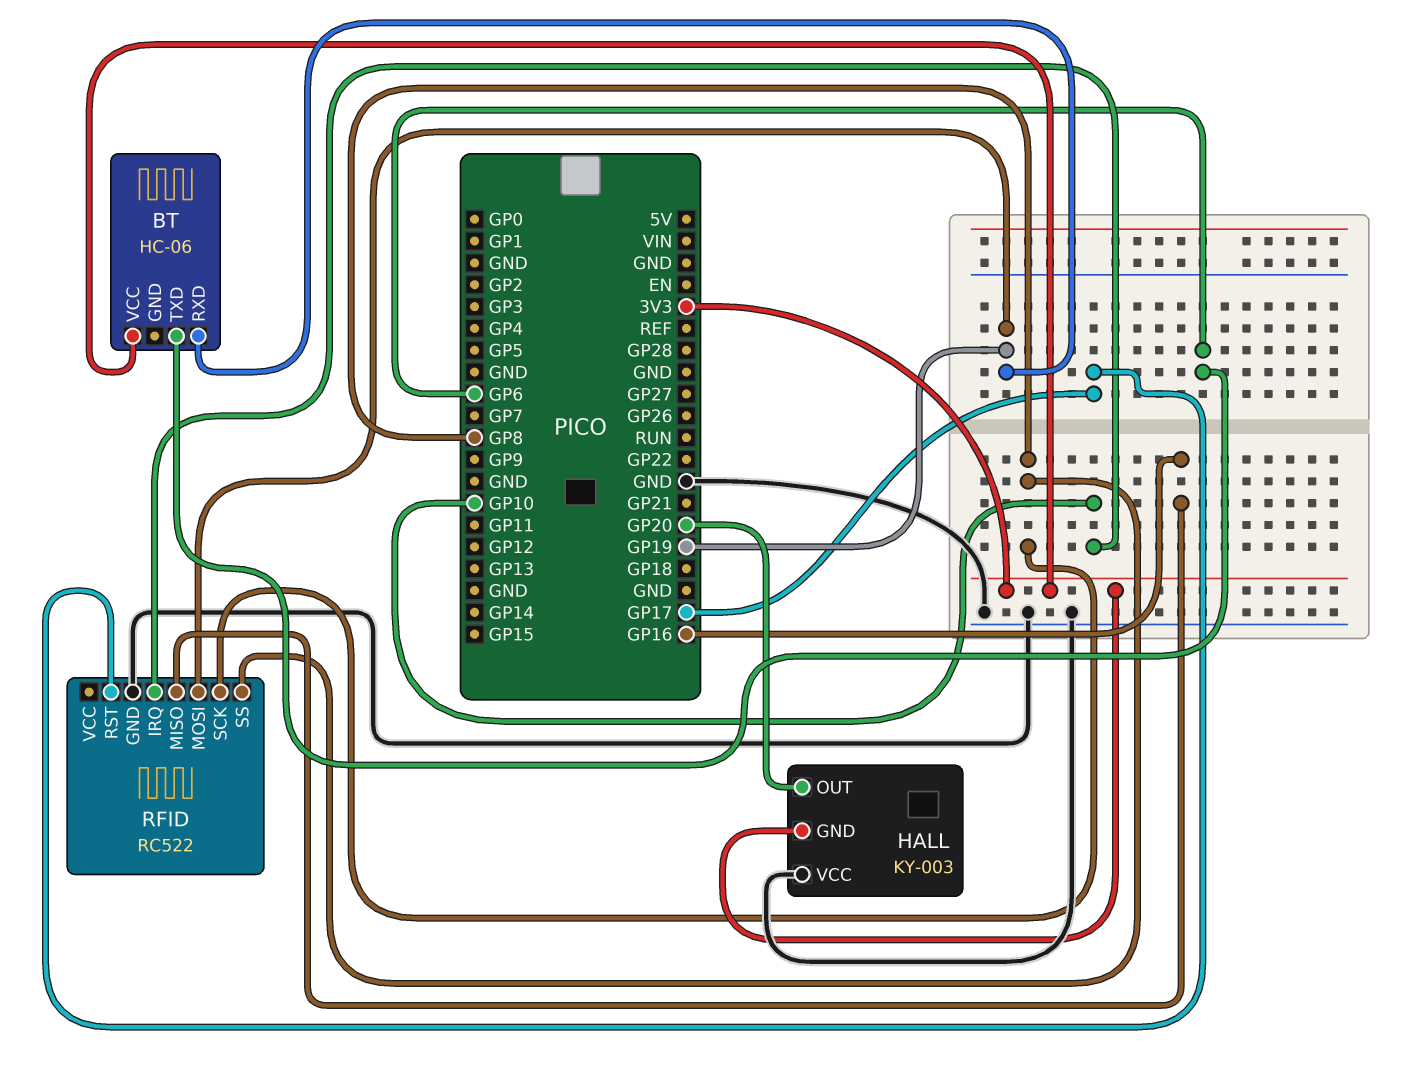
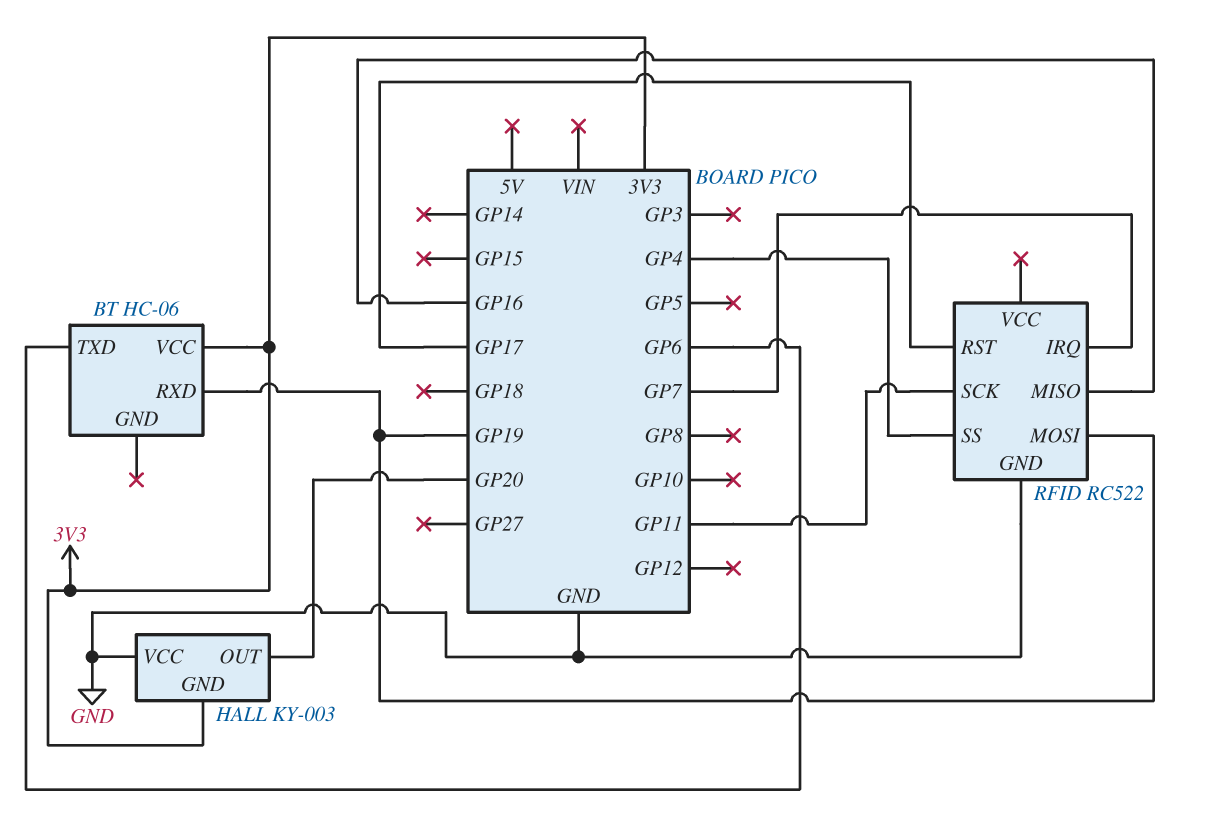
RFID pin IRQ: GP10 -> GP7
RFID pin SCK: GP8 -> GP11
RFID pin SS: GP8 -> GP4

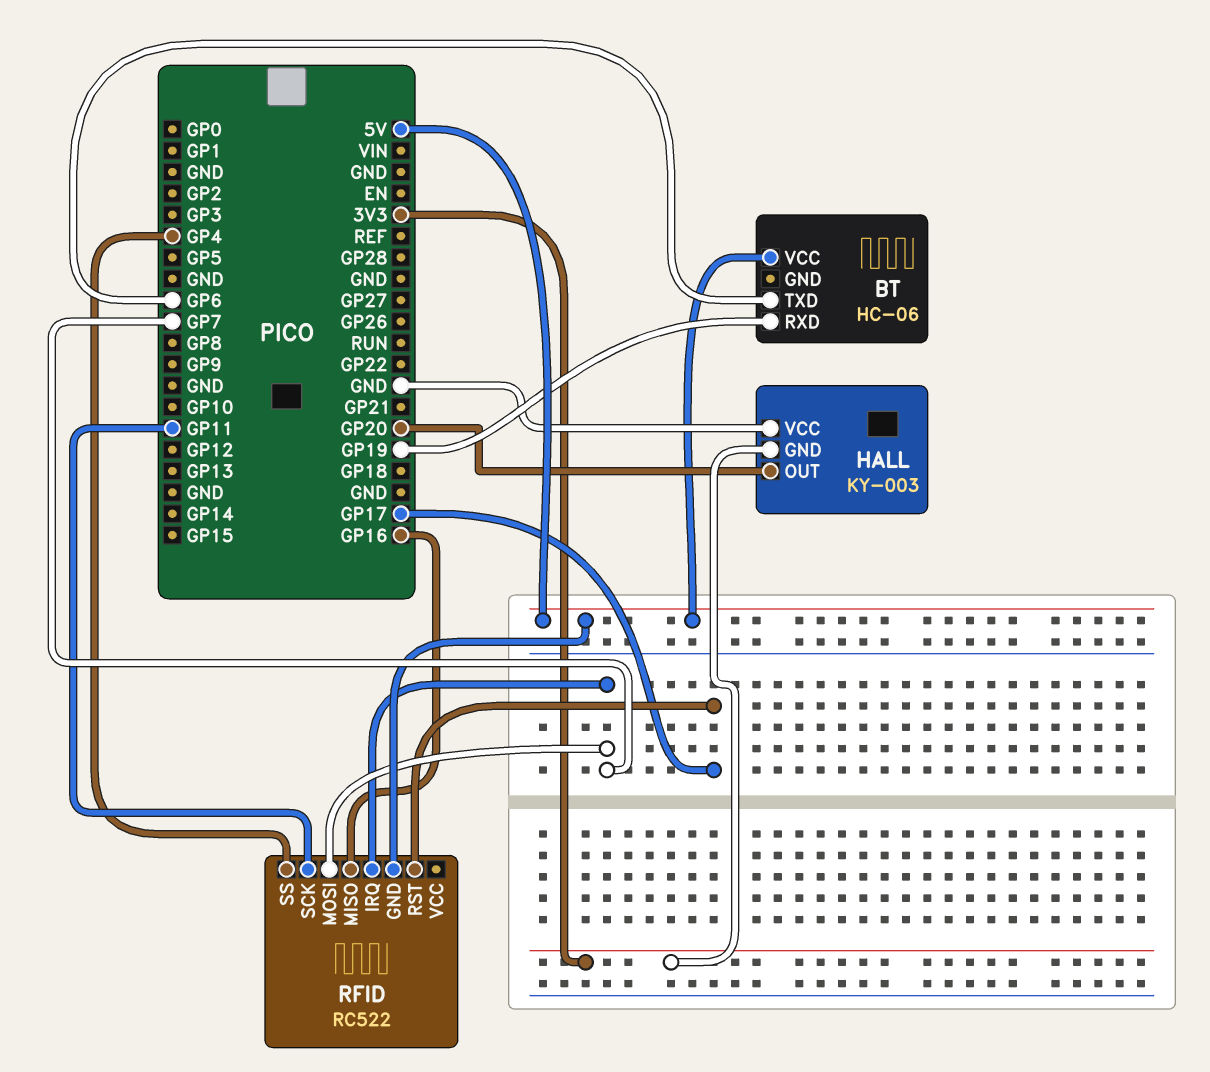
BT pin VCC: 3V3 -> 5V
RFID pin GND: GND -> 5V
RFID pin MOSI: GP19 -> GP7

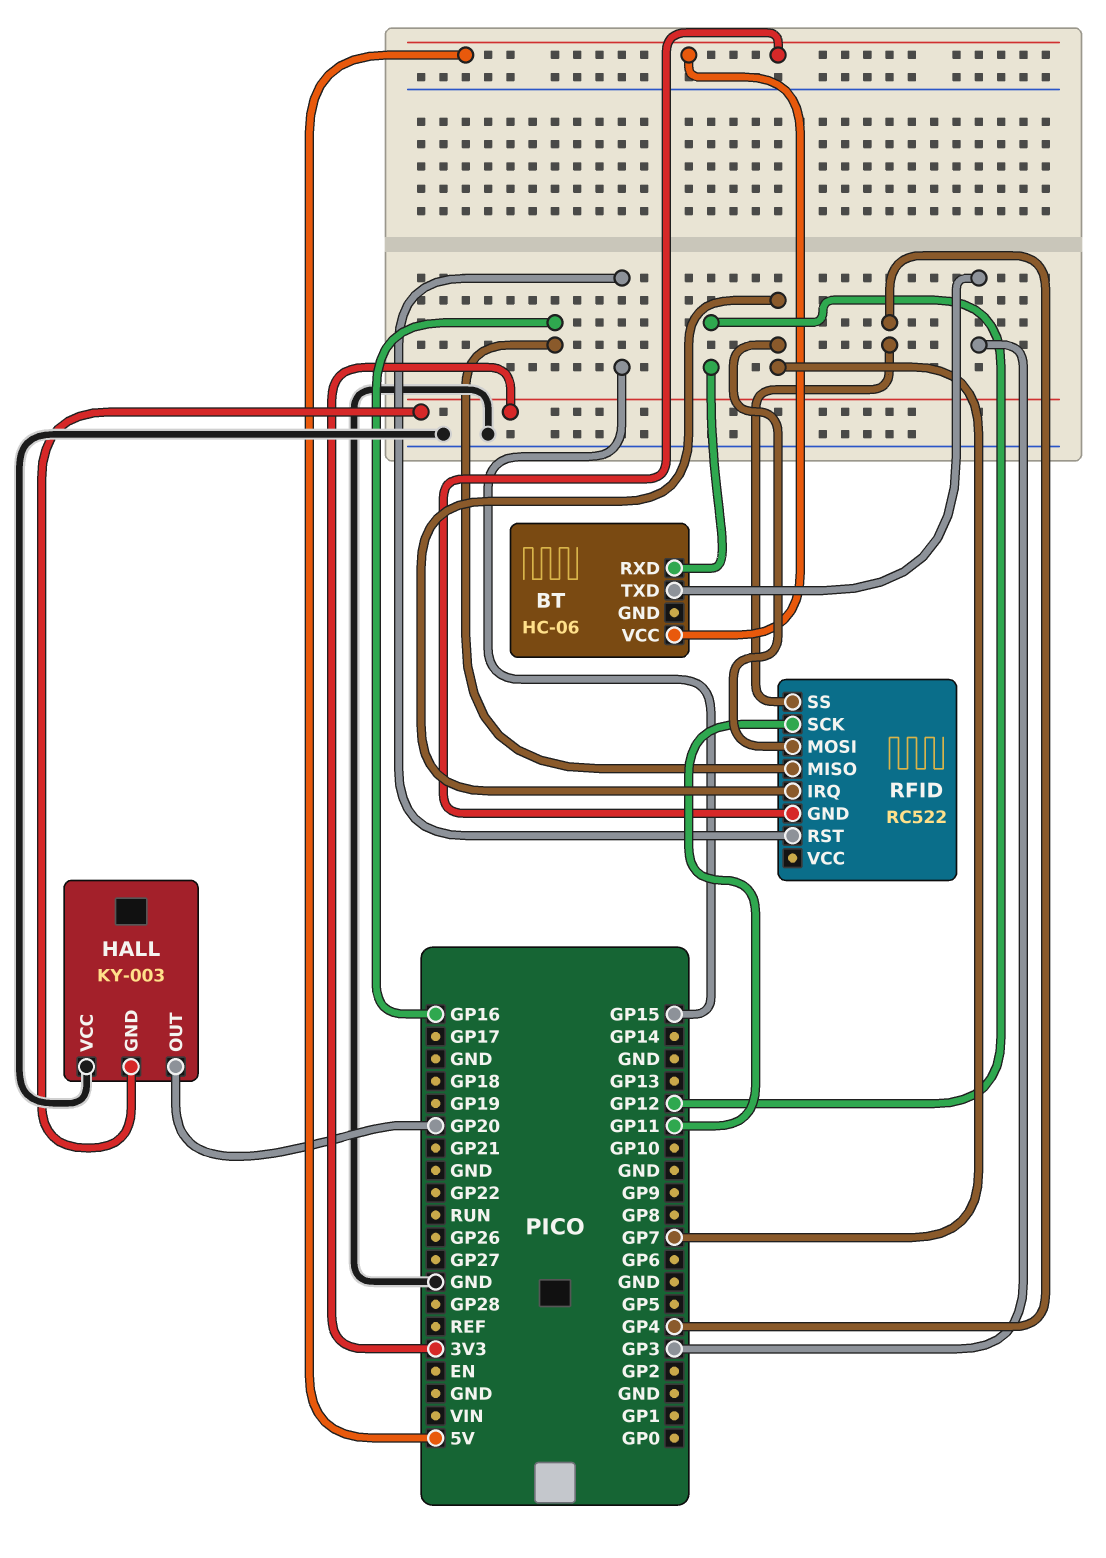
BT pin RXD: GP19 -> GP12
BT pin TXD: GP6 -> GP3
RFID pin RST: GP17 -> GP15

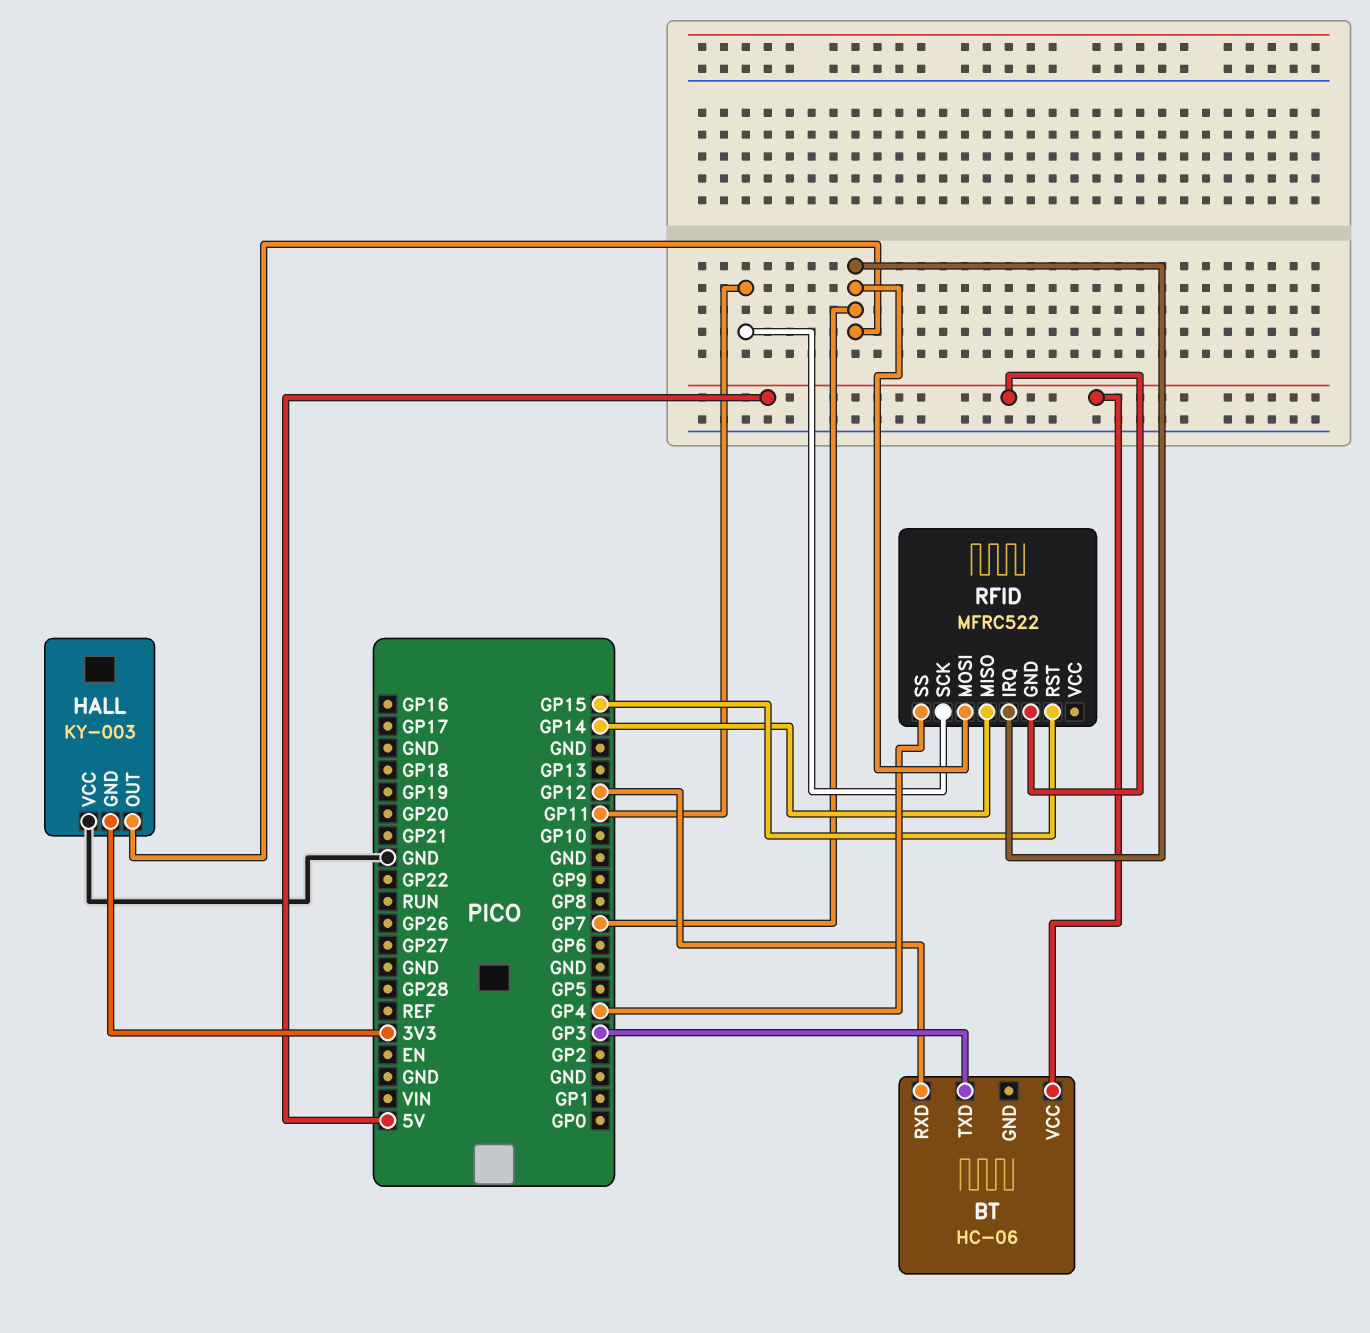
HALL pin OUT: GP20 -> GP7
RFID: RC522 -> MFRC522
RFID pin MISO: GP16 -> GP14

